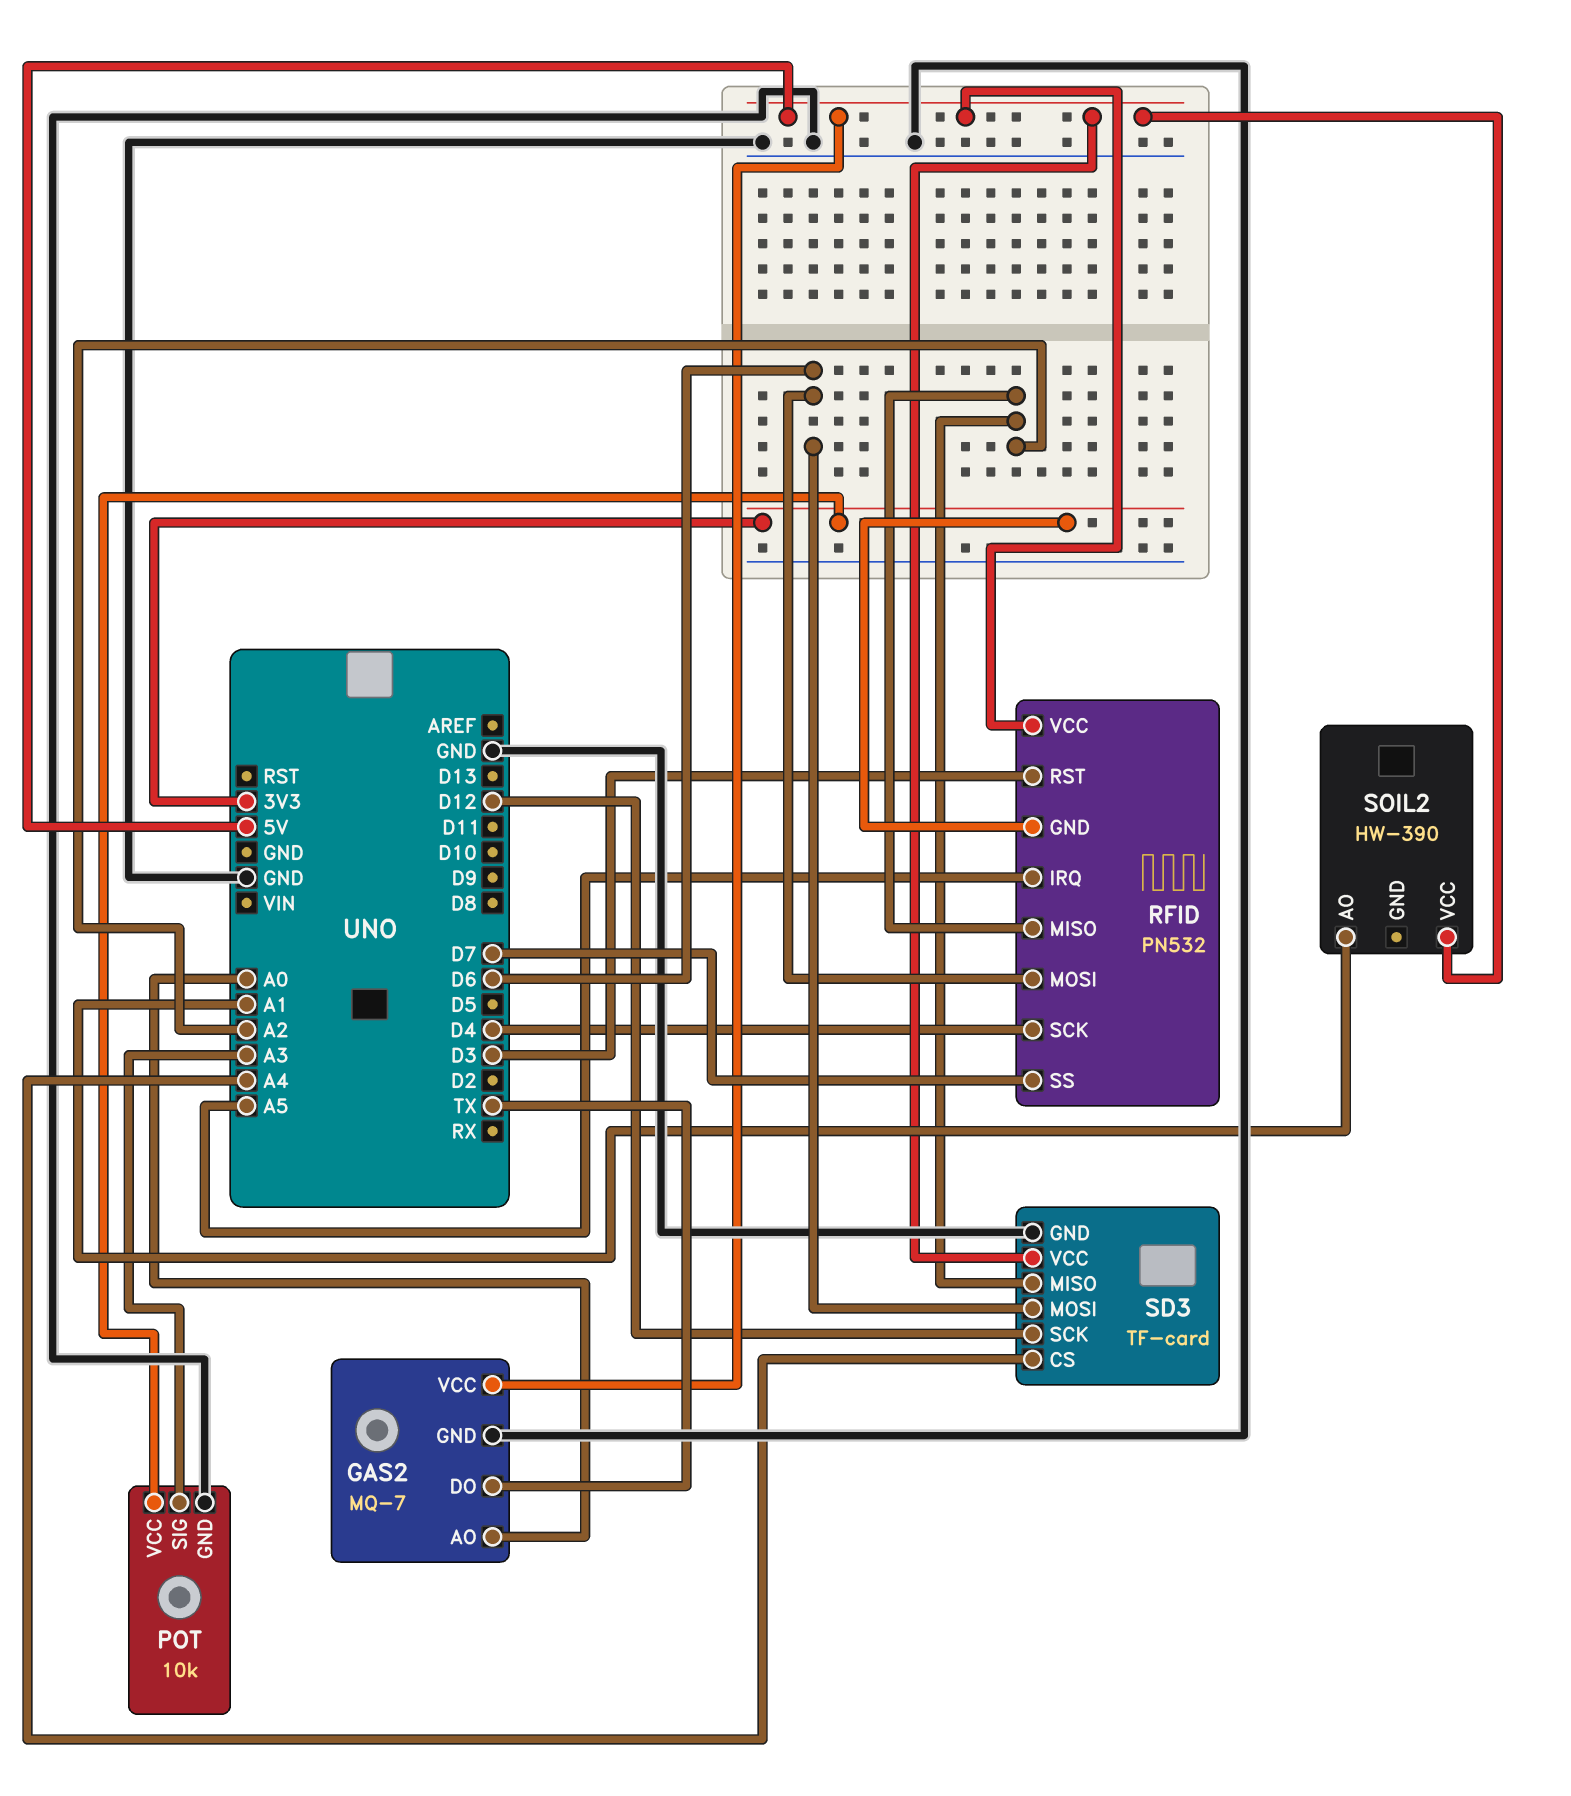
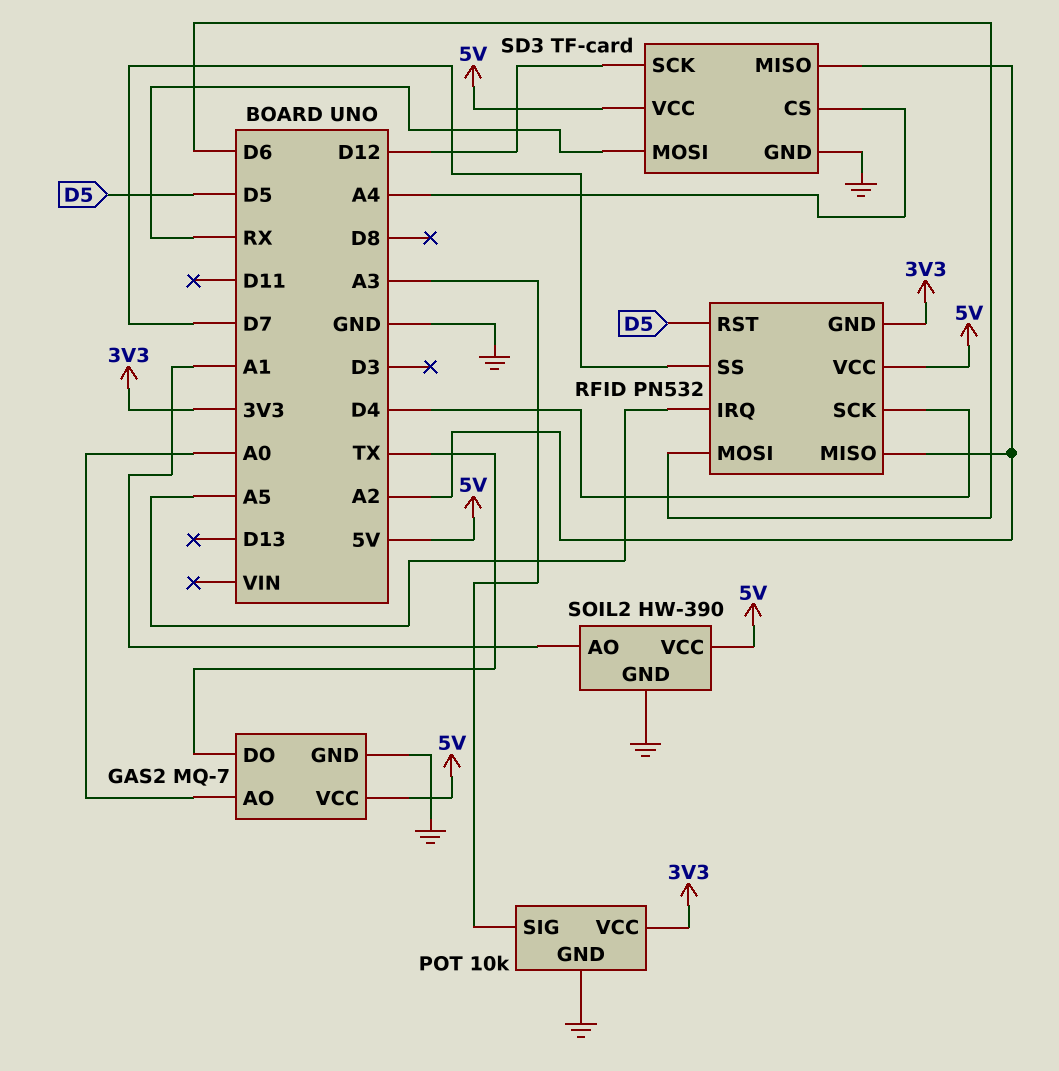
RFID pin RST: D3 -> D5
SD3 pin MOSI: D6 -> RX
SOIL2 pin GND: none -> GND

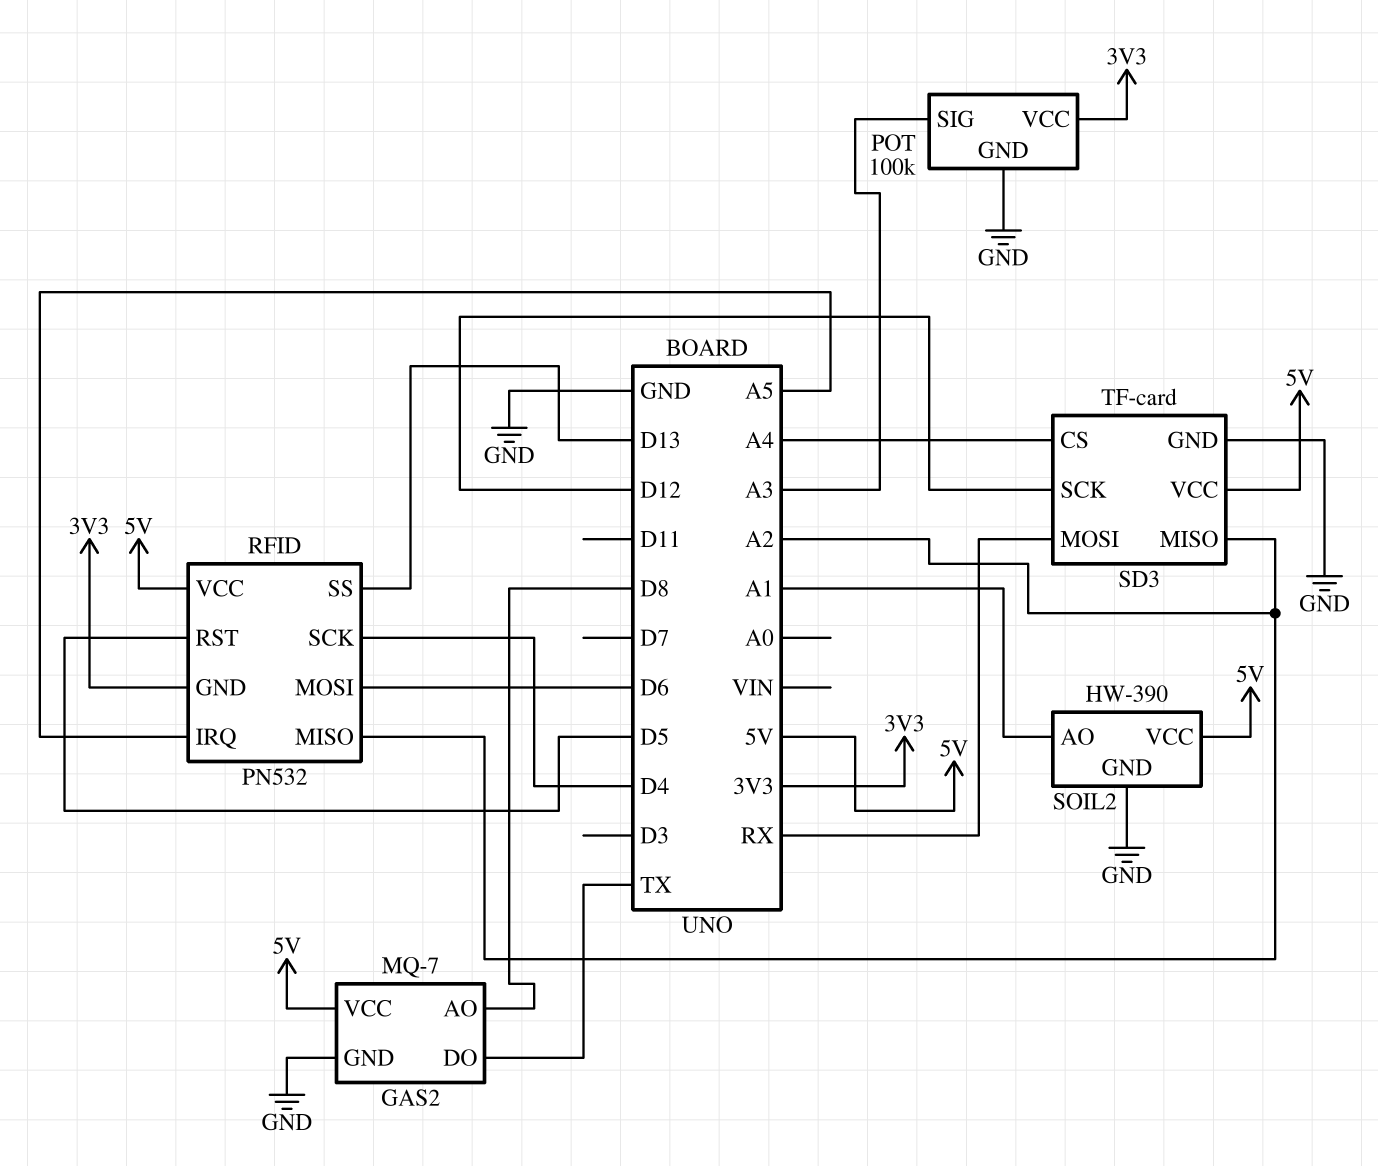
GAS2 pin AO: A0 -> D8
POT: 10k -> 100k
RFID pin SS: D7 -> D13

